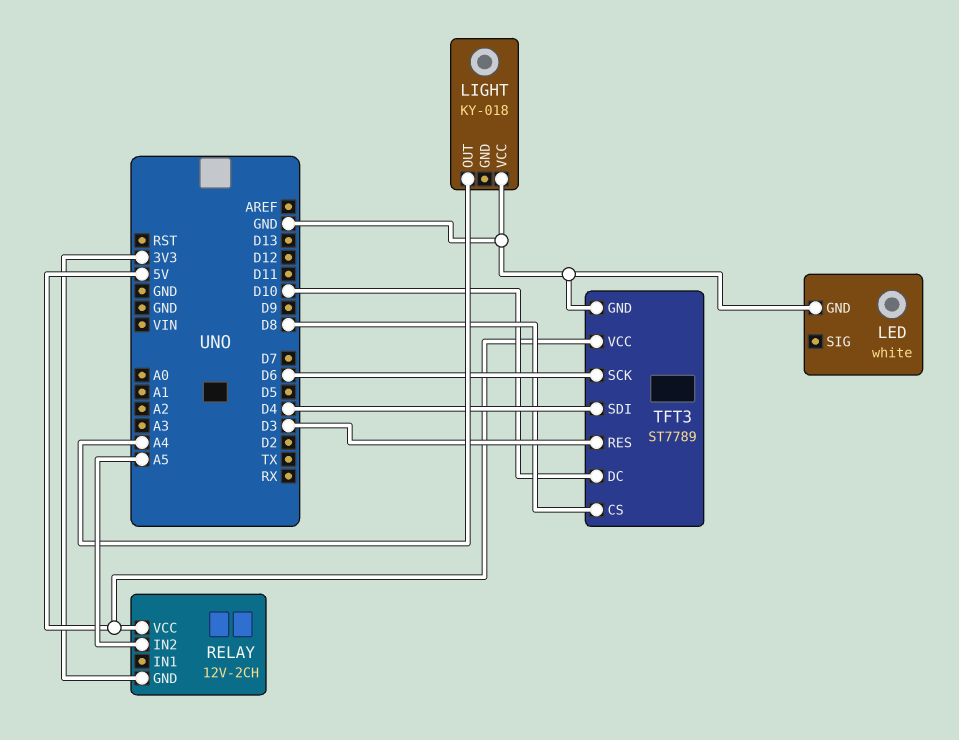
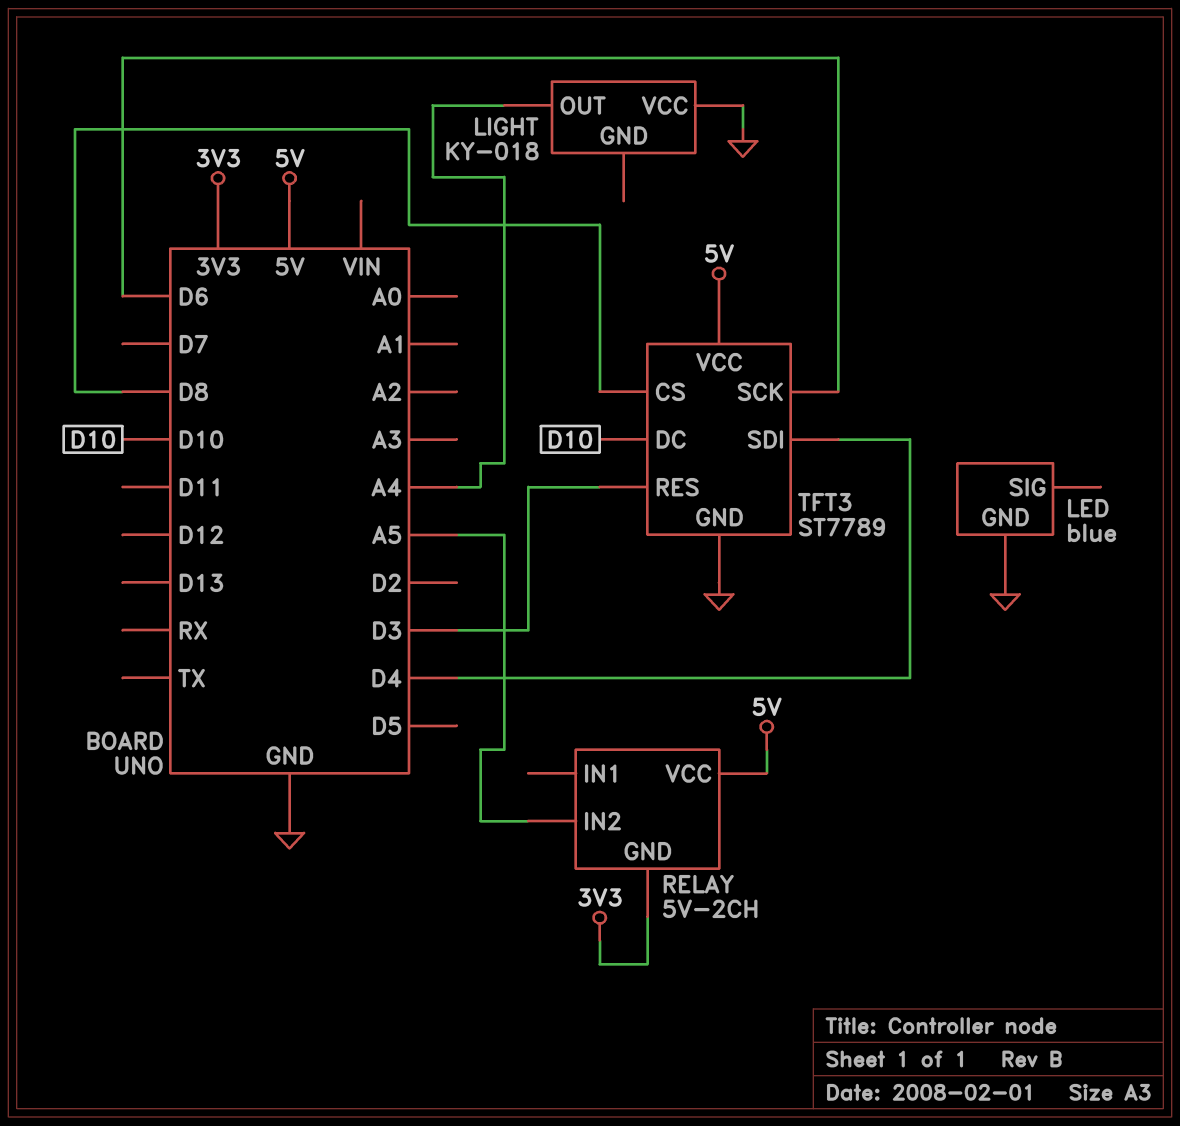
LED: white -> blue
RELAY: 12V-2CH -> 5V-2CH

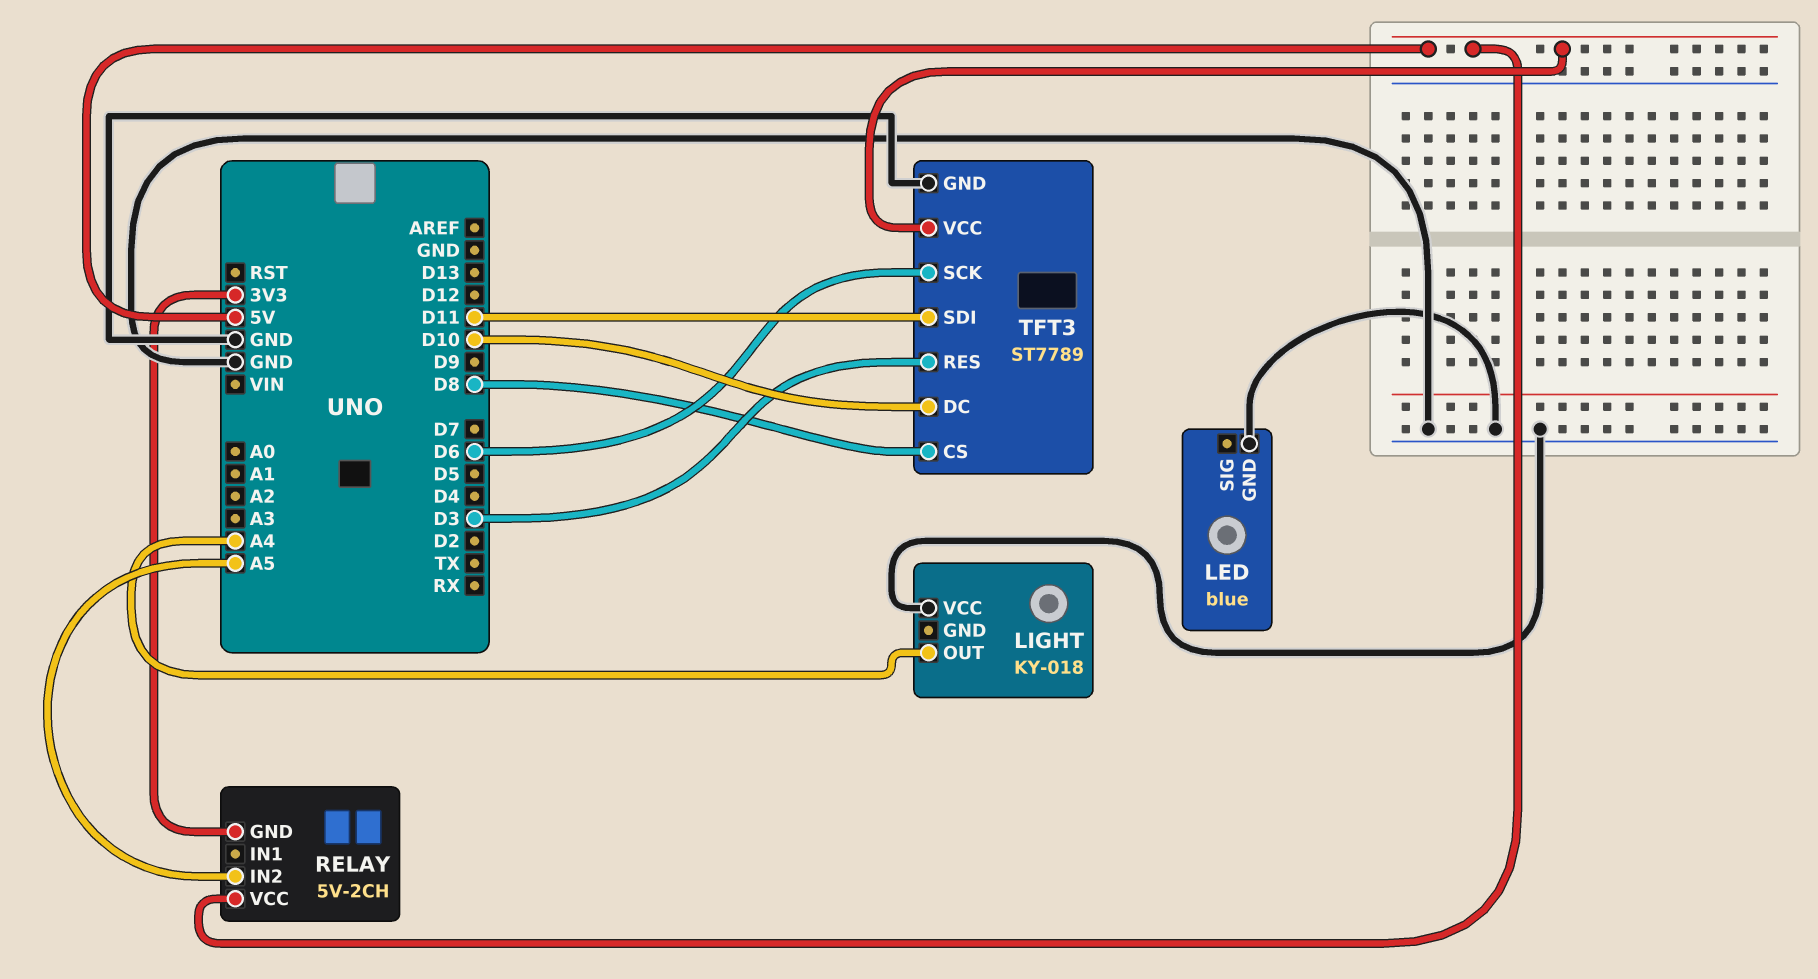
TFT3 pin SDI: D4 -> D11

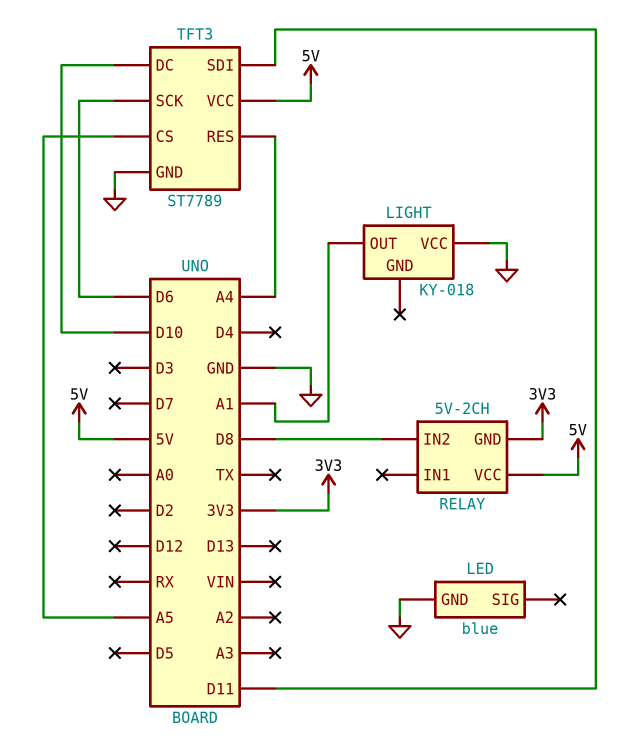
LIGHT pin OUT: A4 -> A1
RELAY pin IN2: A5 -> D8
TFT3 pin CS: D8 -> A5
TFT3 pin RES: D3 -> A4

